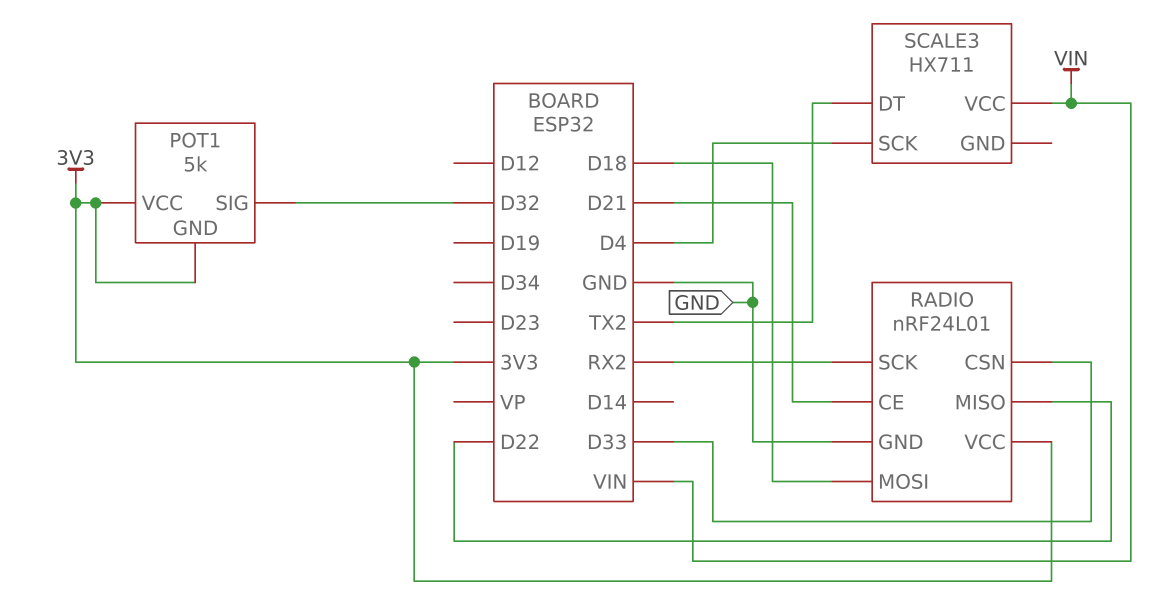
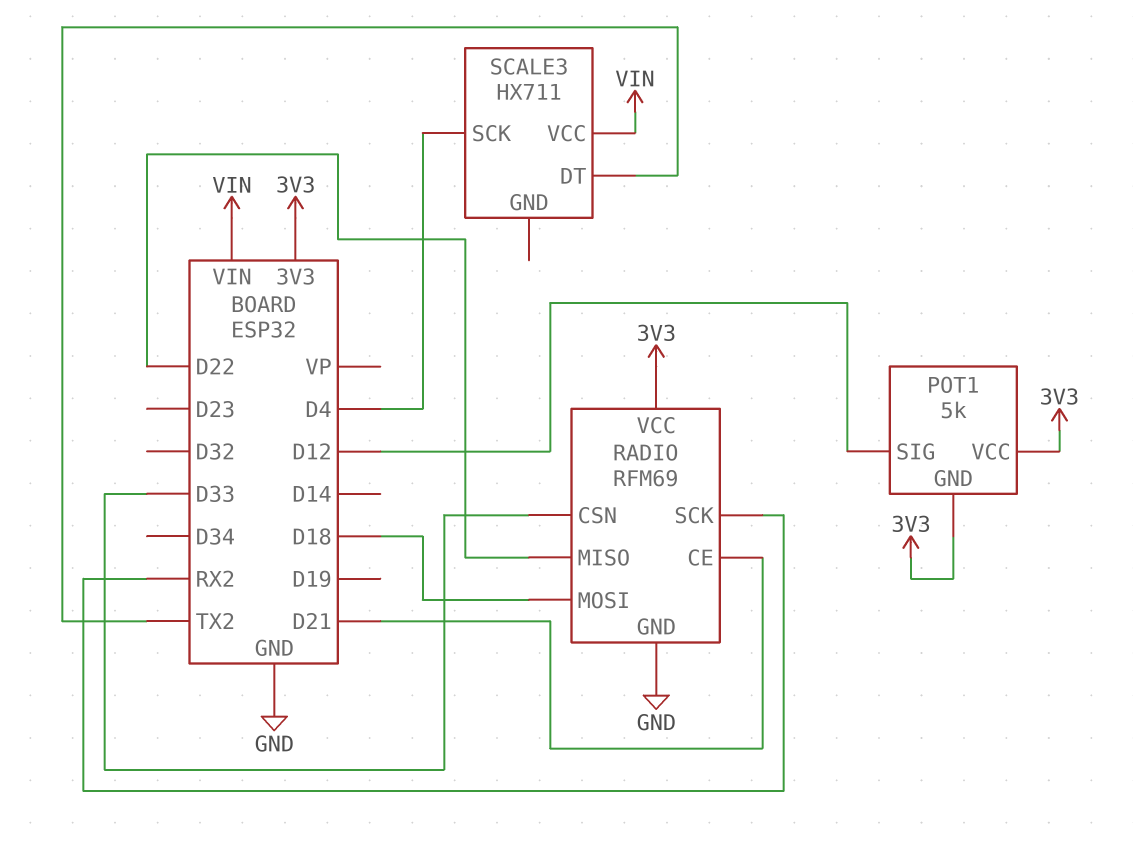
POT1 pin SIG: D32 -> D12
RADIO: nRF24L01 -> RFM69

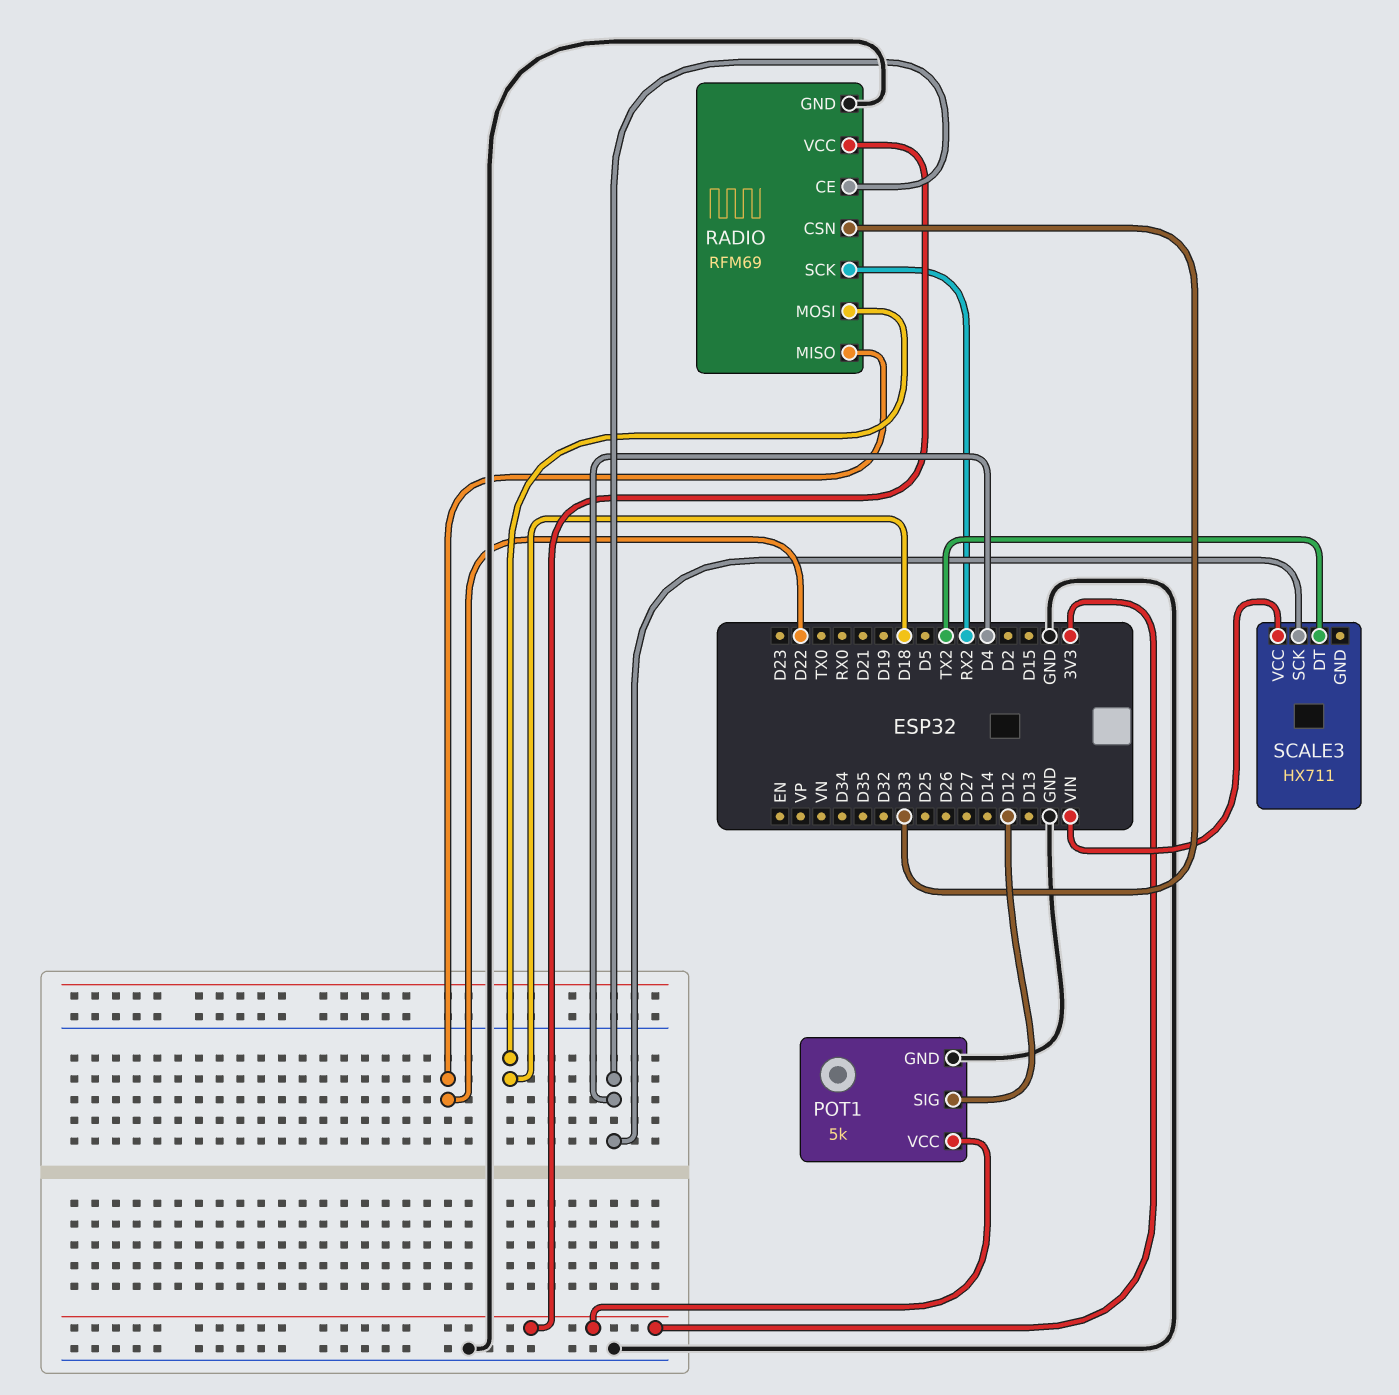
POT1 pin GND: 3V3 -> GND
RADIO pin CE: D21 -> D4

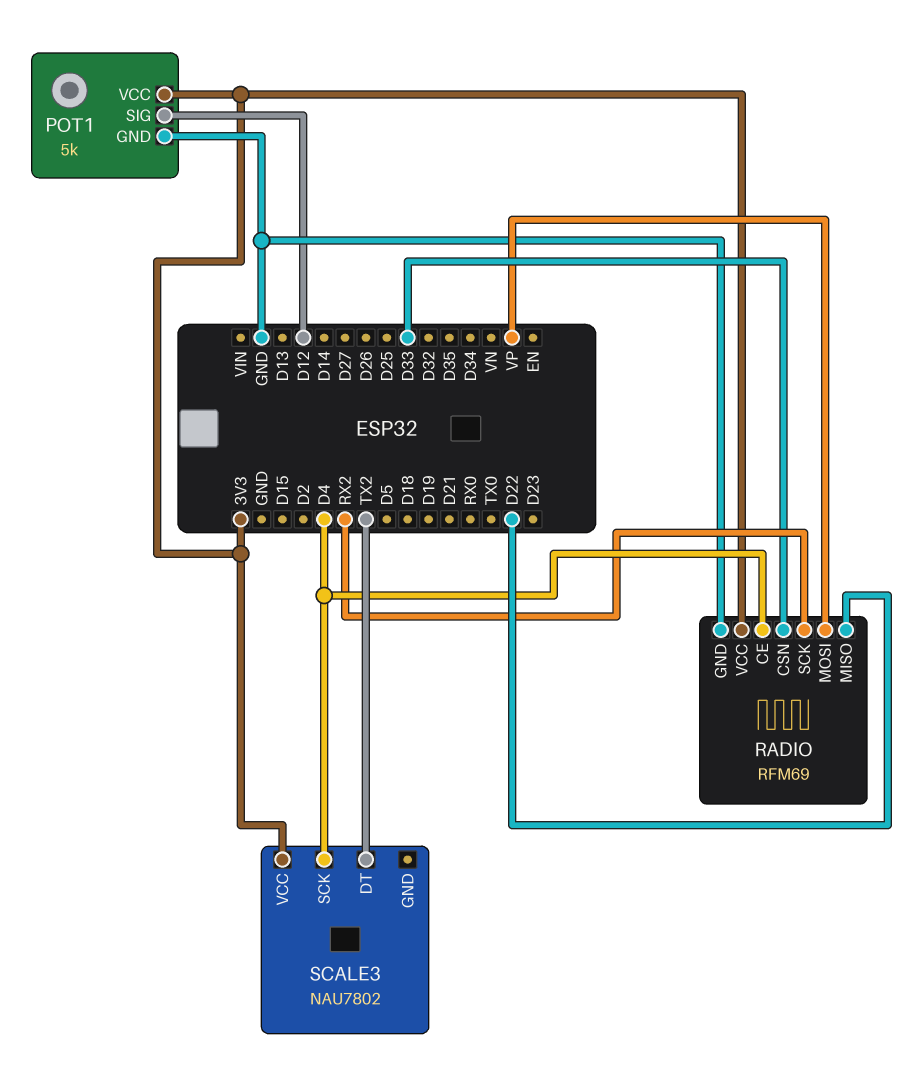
RADIO pin MOSI: D18 -> VP
SCALE3: HX711 -> NAU7802
SCALE3 pin VCC: VIN -> 3V3

